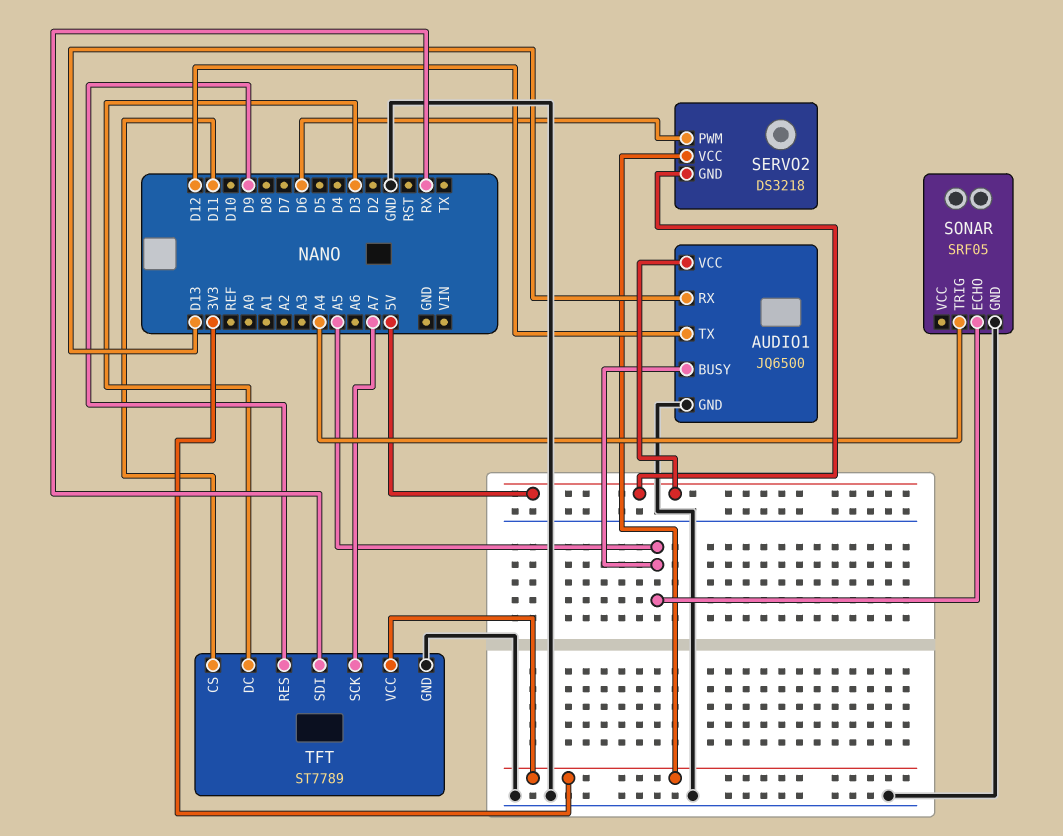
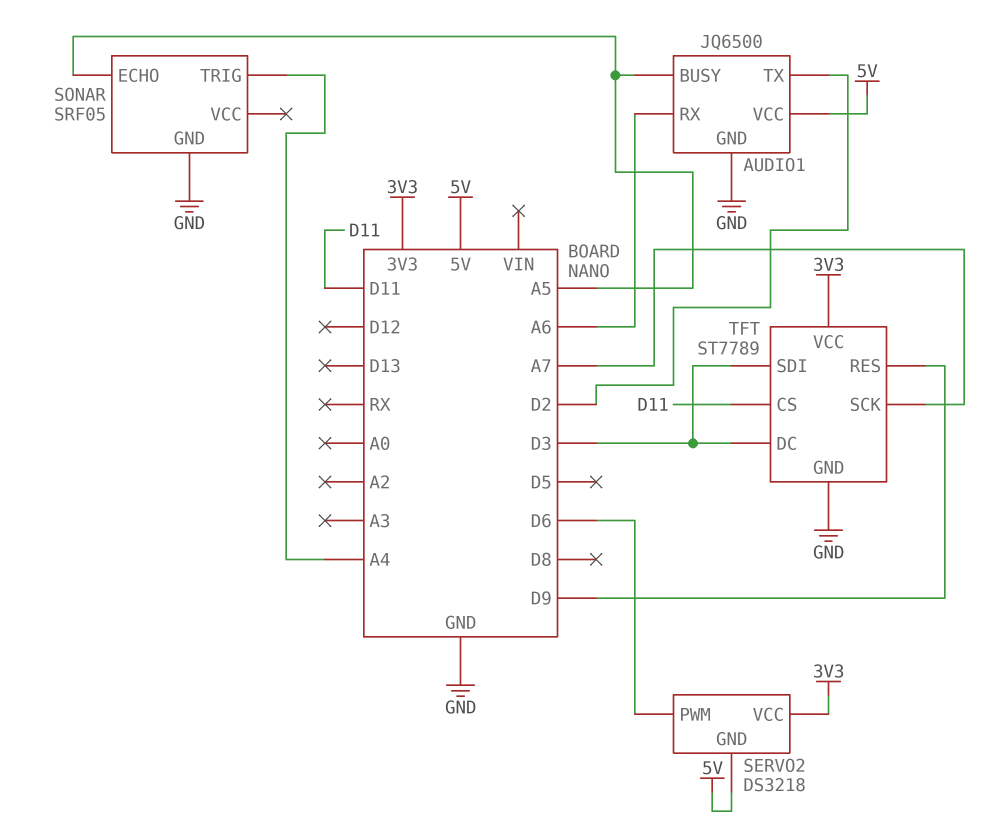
AUDIO1 pin RX: D13 -> A6
AUDIO1 pin TX: D12 -> D2
TFT pin SDI: RX -> D3

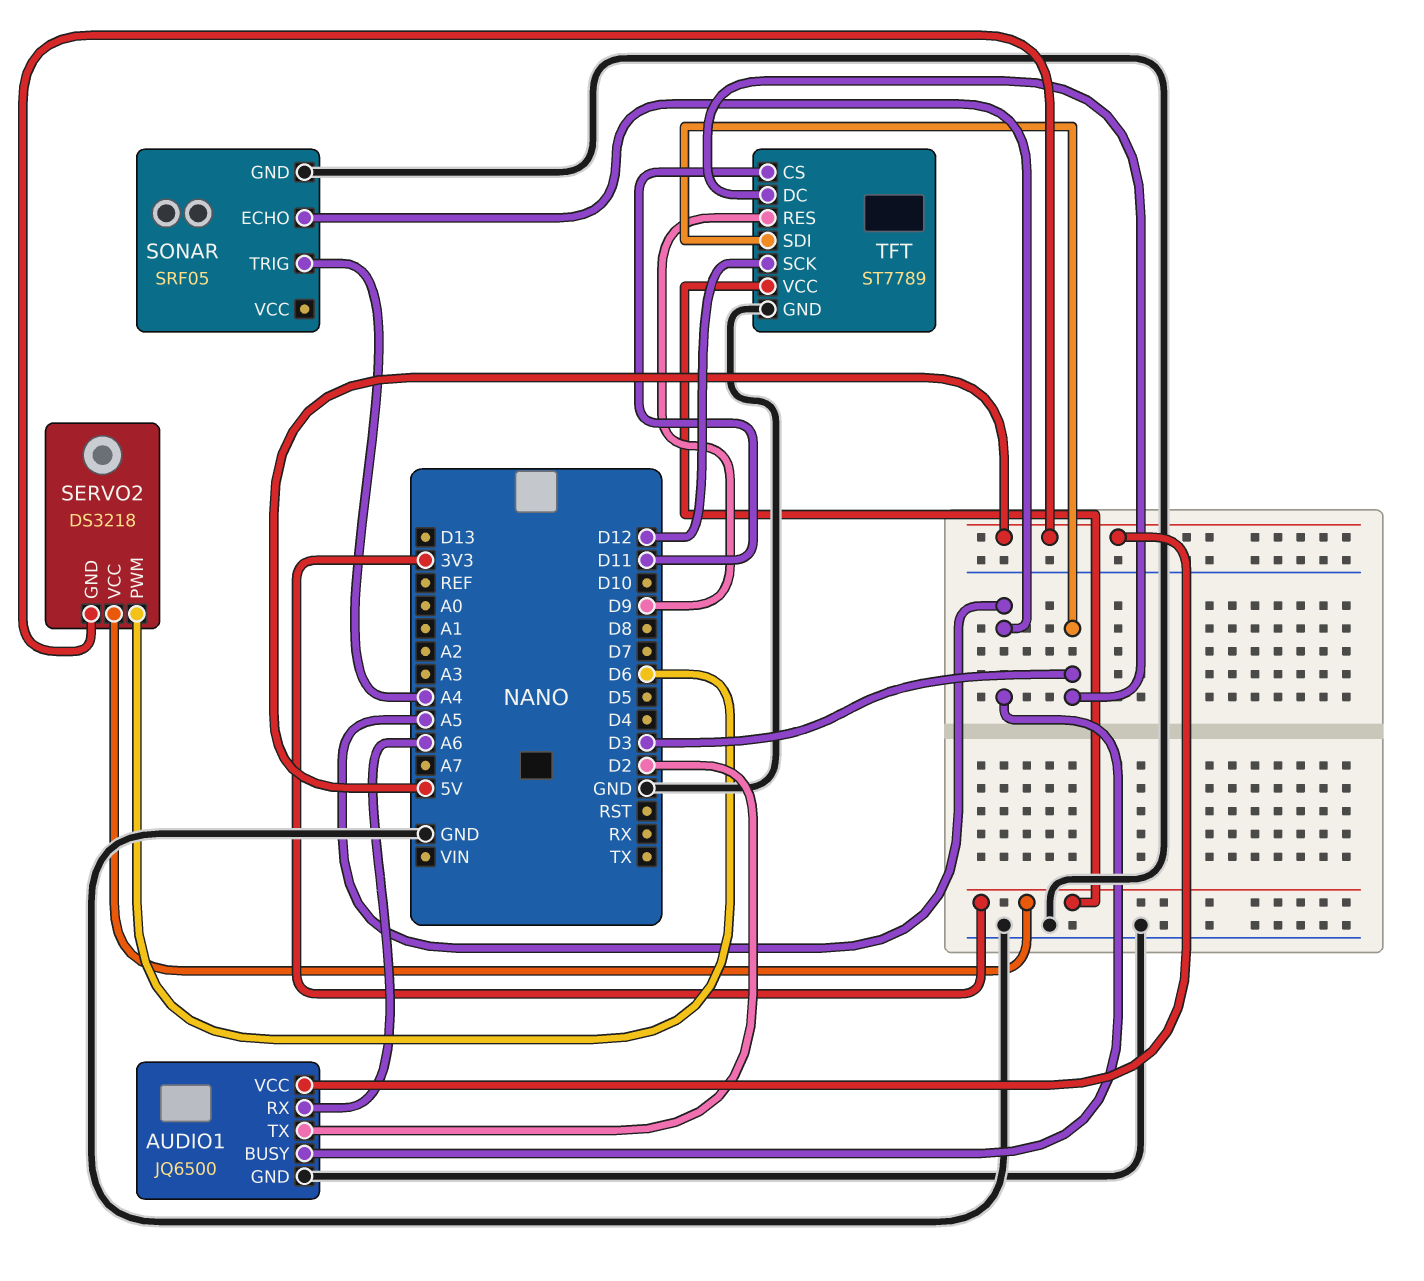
TFT pin SCK: A7 -> D12

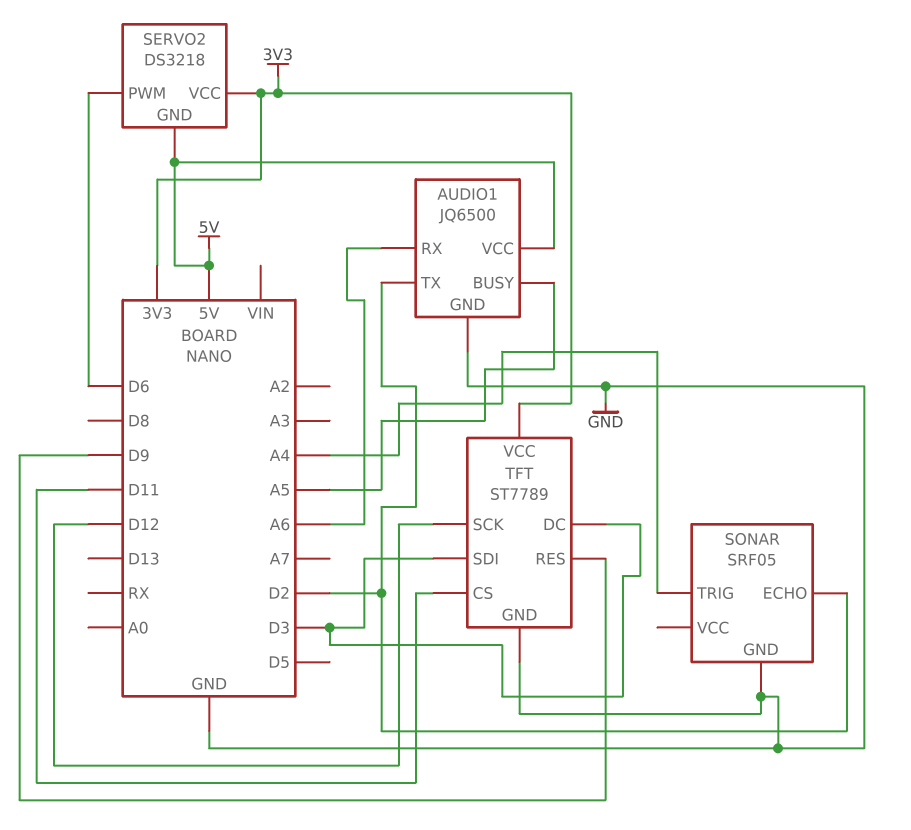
SONAR pin ECHO: A5 -> D2

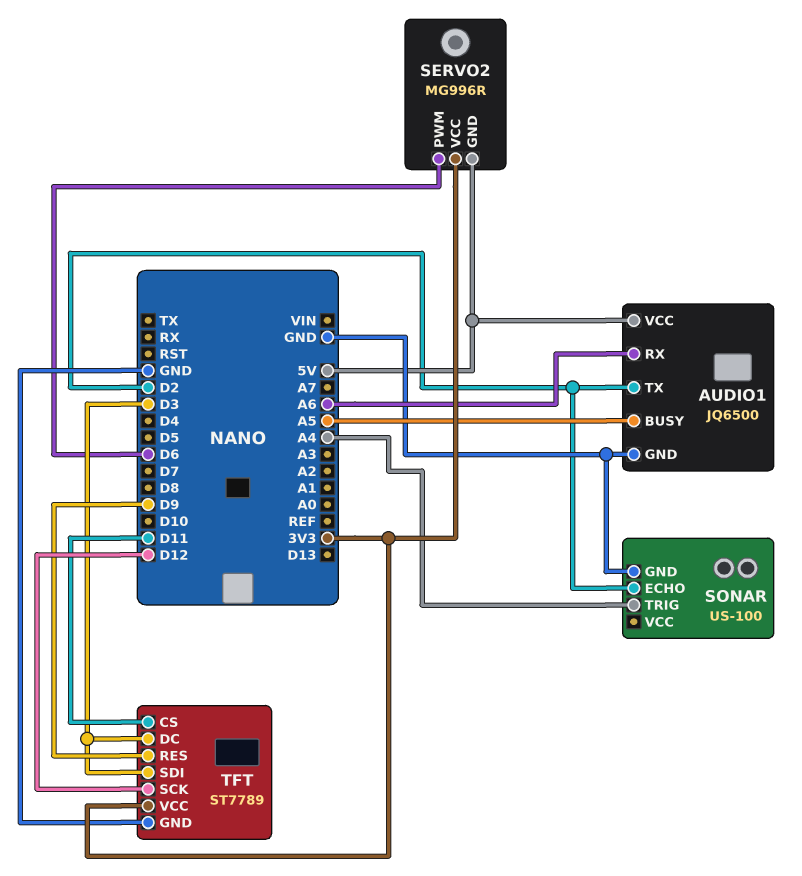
SERVO2: DS3218 -> MG996R
SONAR: SRF05 -> US-100

